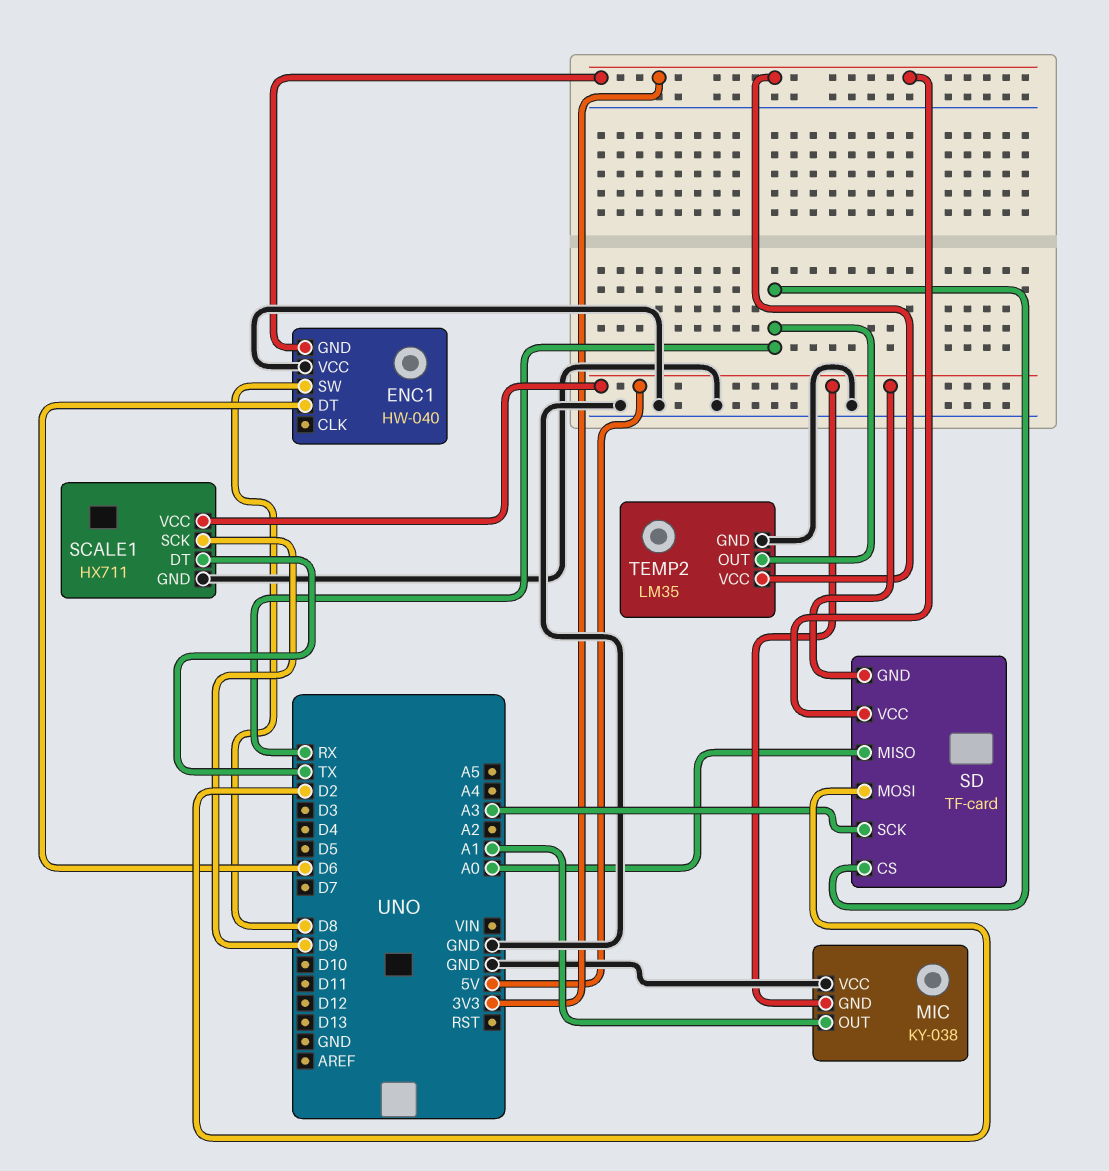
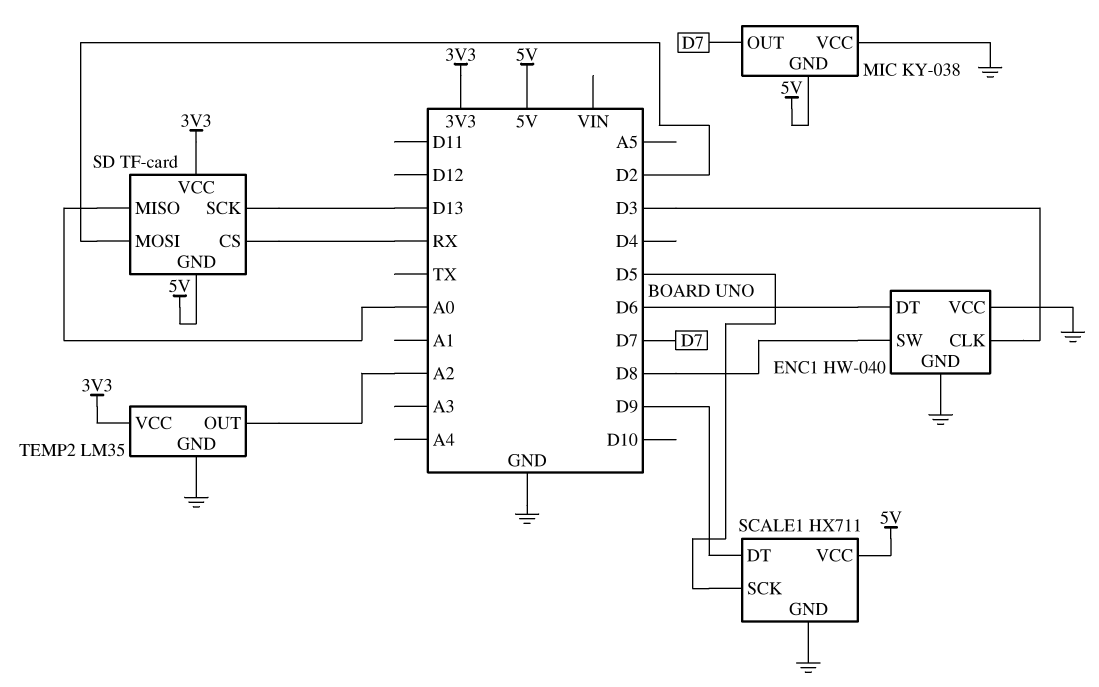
ENC1 pin CLK: none -> D3
ENC1 pin GND: 3V3 -> GND
MIC pin OUT: A1 -> D7
SCALE1 pin DT: TX -> D9
SCALE1 pin SCK: D9 -> D5
SD pin SCK: A3 -> D13
TEMP2 pin OUT: RX -> A2

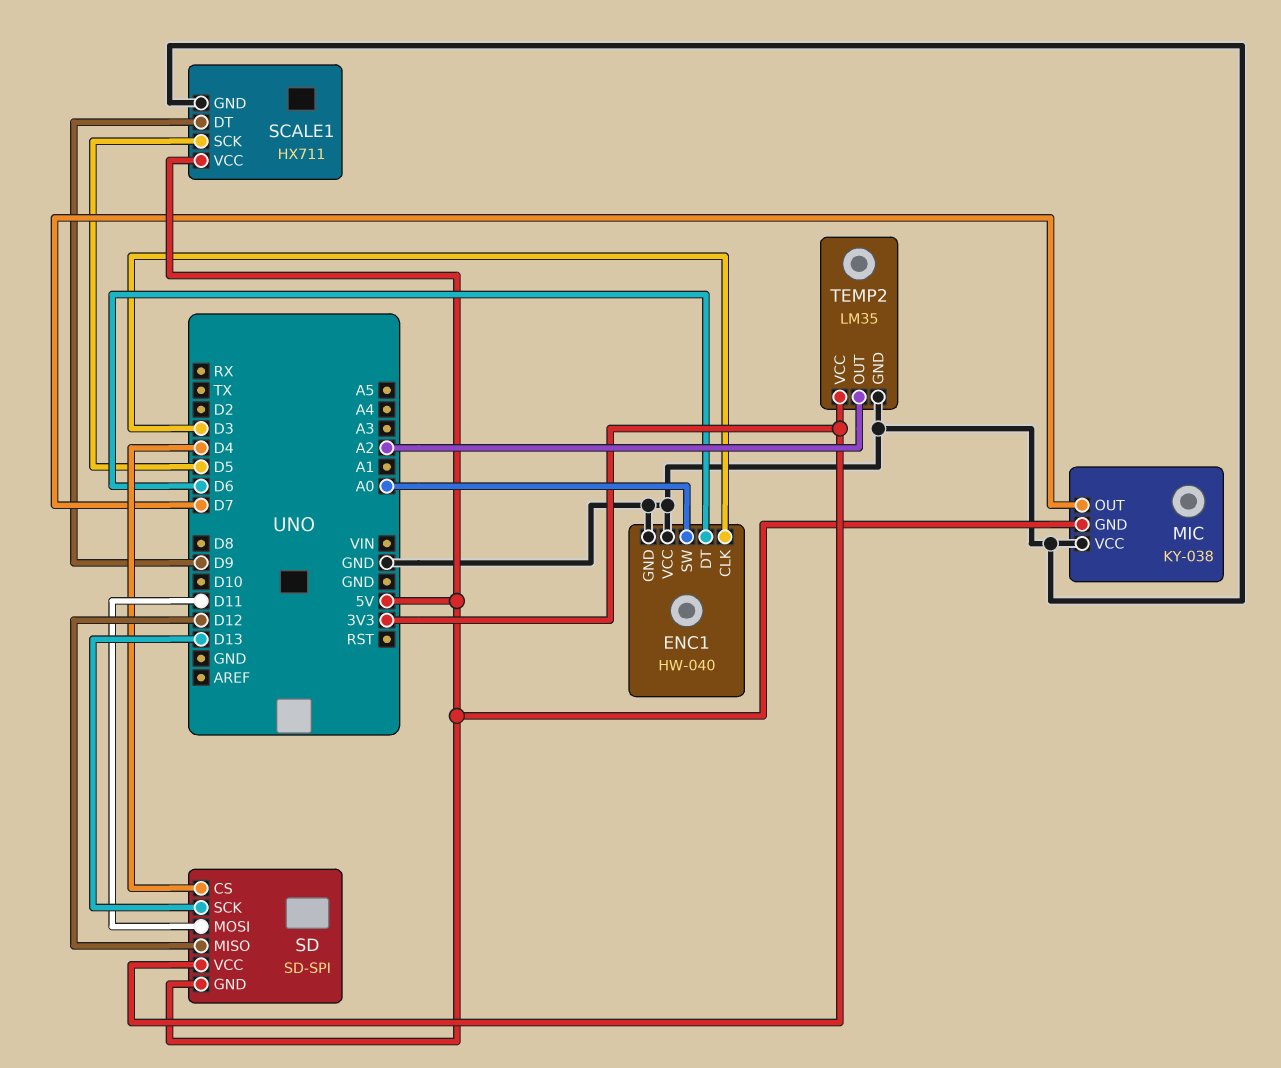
ENC1 pin SW: D8 -> A0
SD: TF-card -> SD-SPI
SD pin CS: RX -> D4
SD pin MISO: A0 -> D12
SD pin MOSI: D2 -> D11

